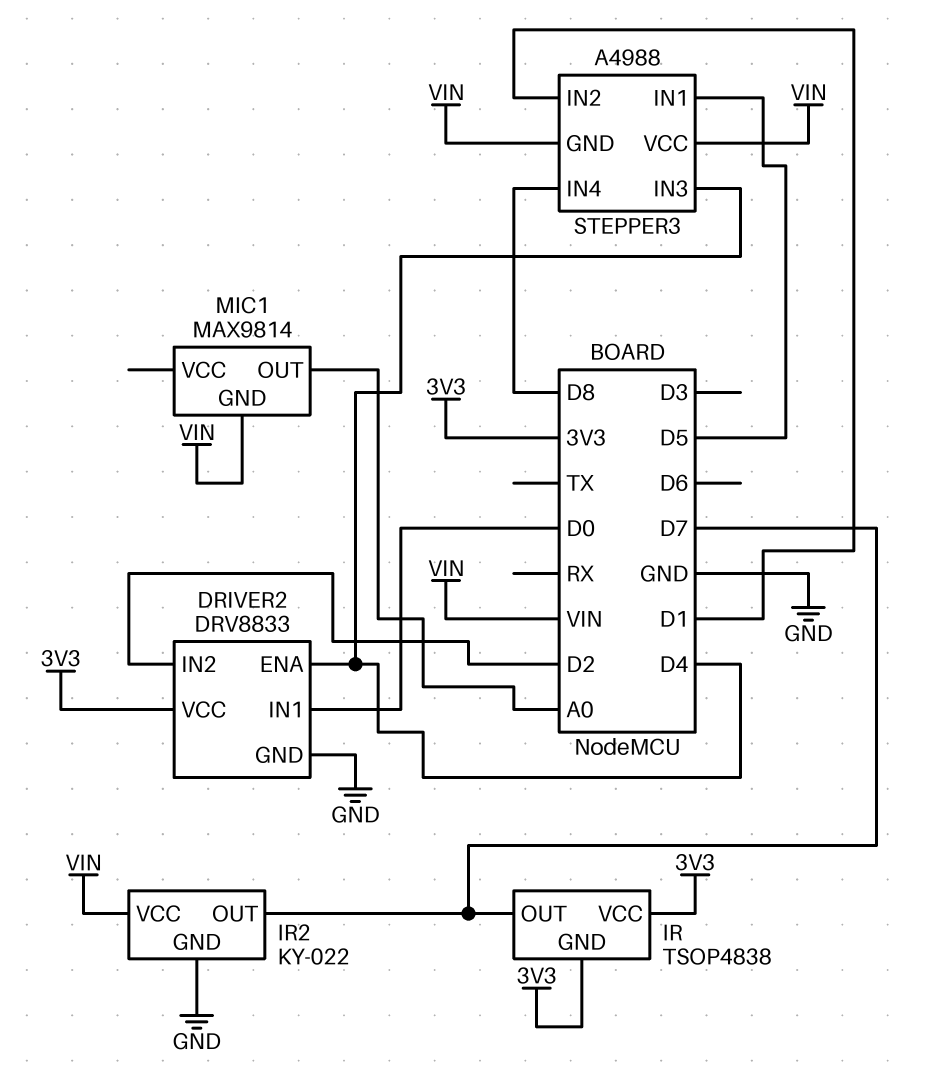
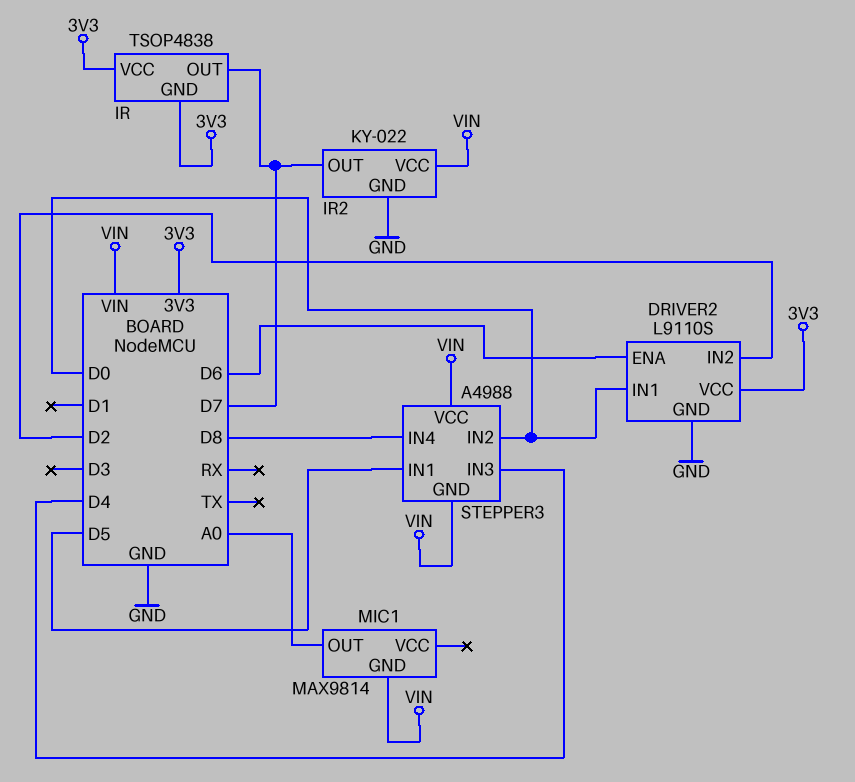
DRIVER2: DRV8833 -> L9110S
DRIVER2 pin ENA: D4 -> D6
STEPPER3 pin IN2: D1 -> D0

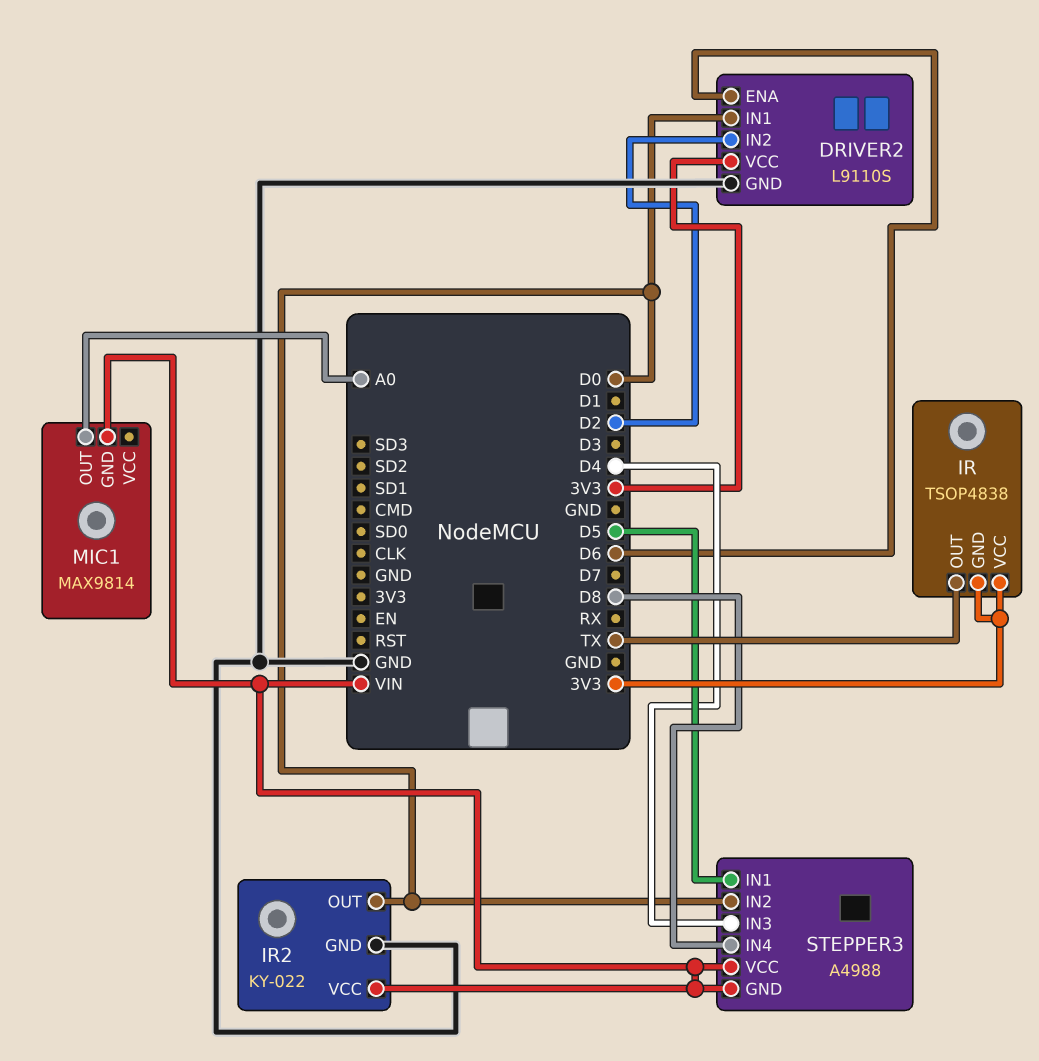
IR pin OUT: D7 -> TX
IR2 pin OUT: D7 -> D0

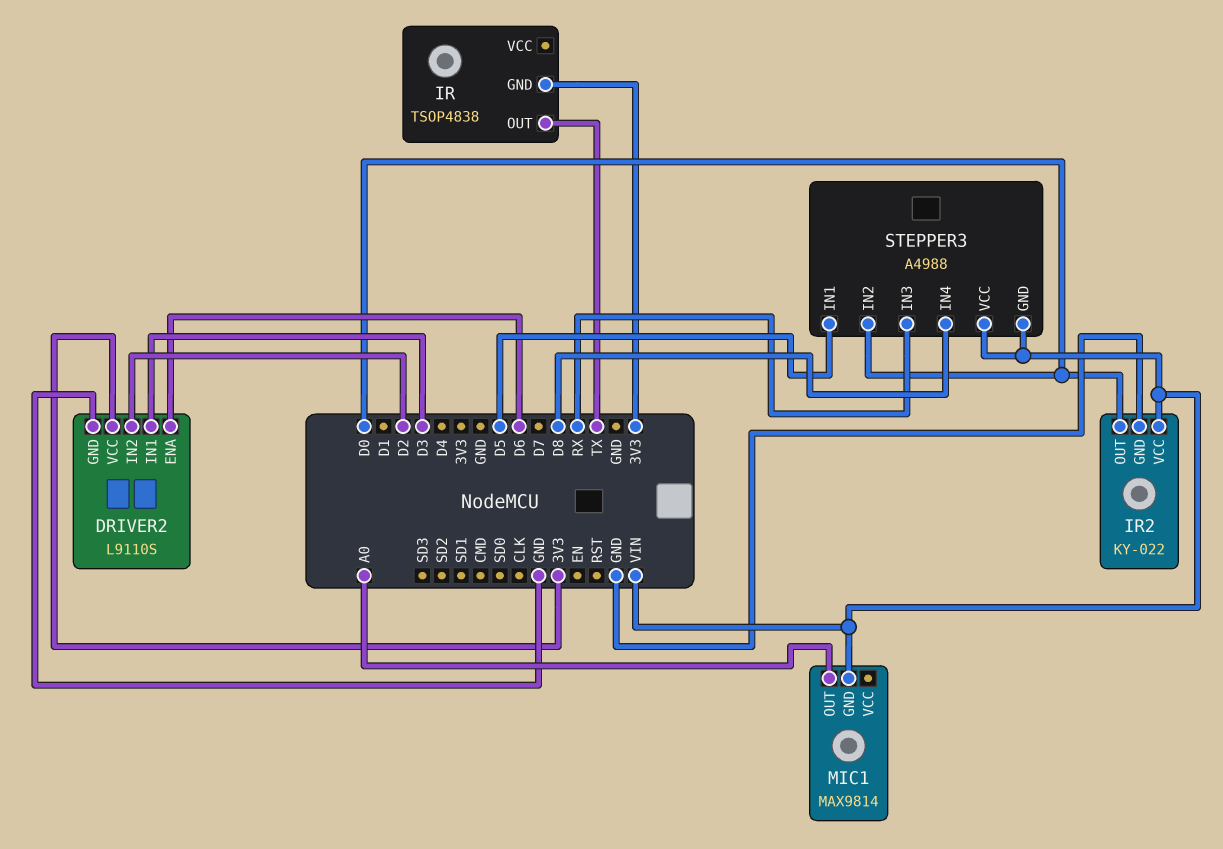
DRIVER2 pin IN1: D0 -> D3
IR pin VCC: 3V3 -> none
STEPPER3 pin IN3: D4 -> RX

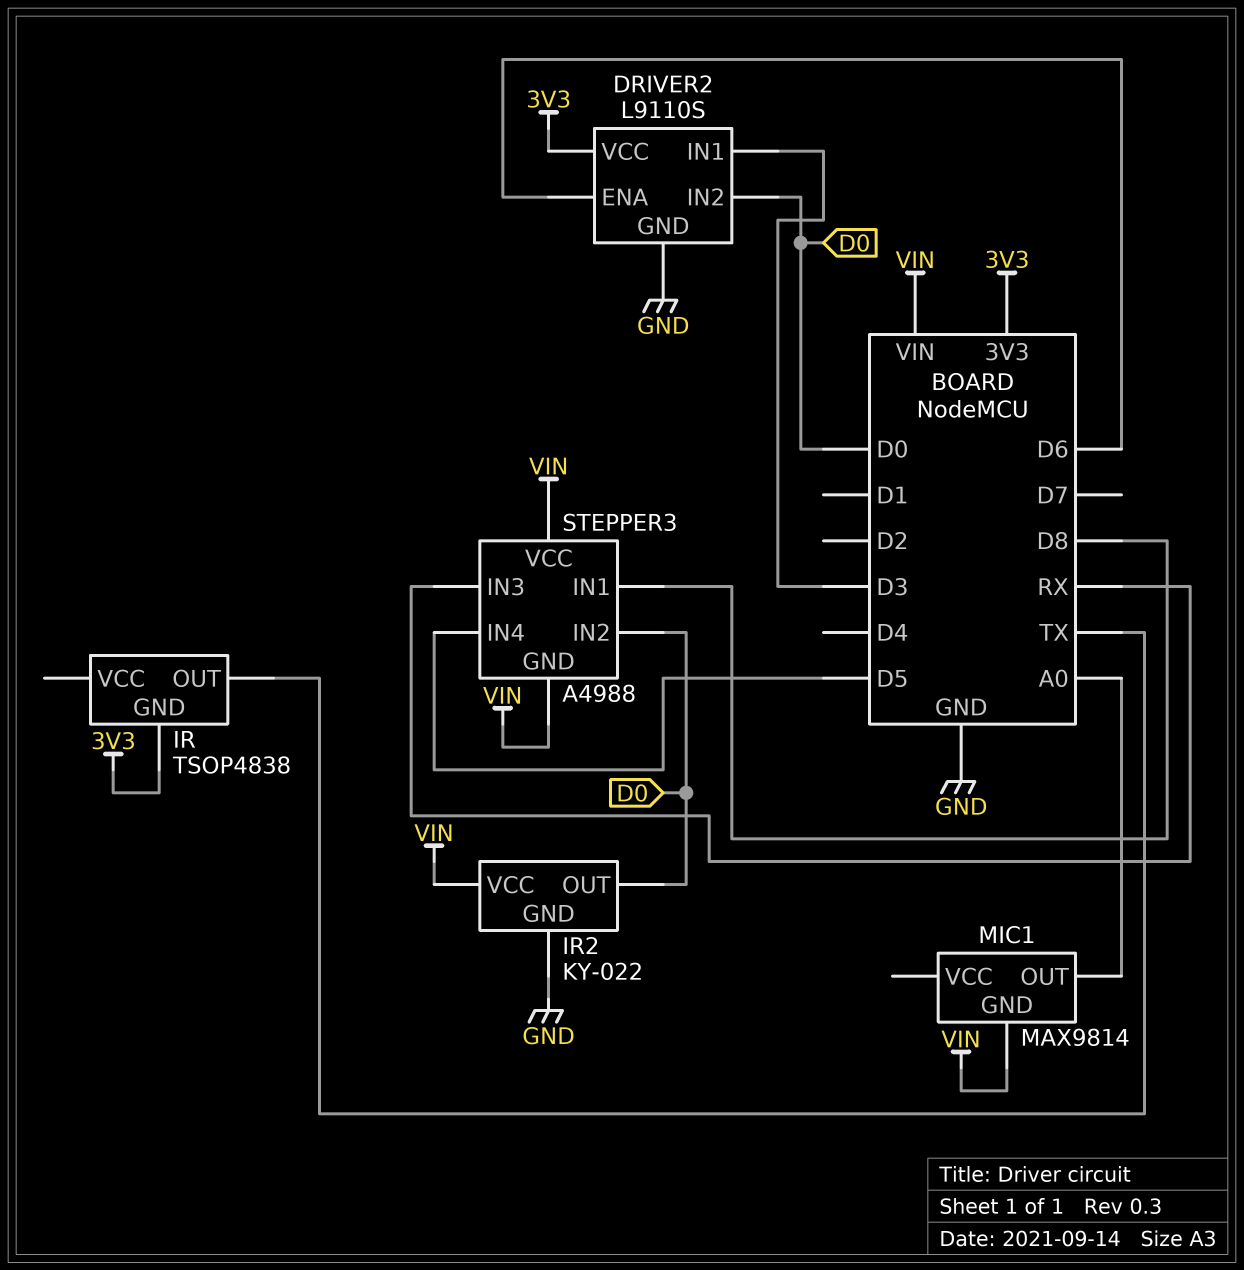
DRIVER2 pin IN2: D2 -> D0
STEPPER3 pin IN1: D5 -> D8
STEPPER3 pin IN4: D8 -> D5

